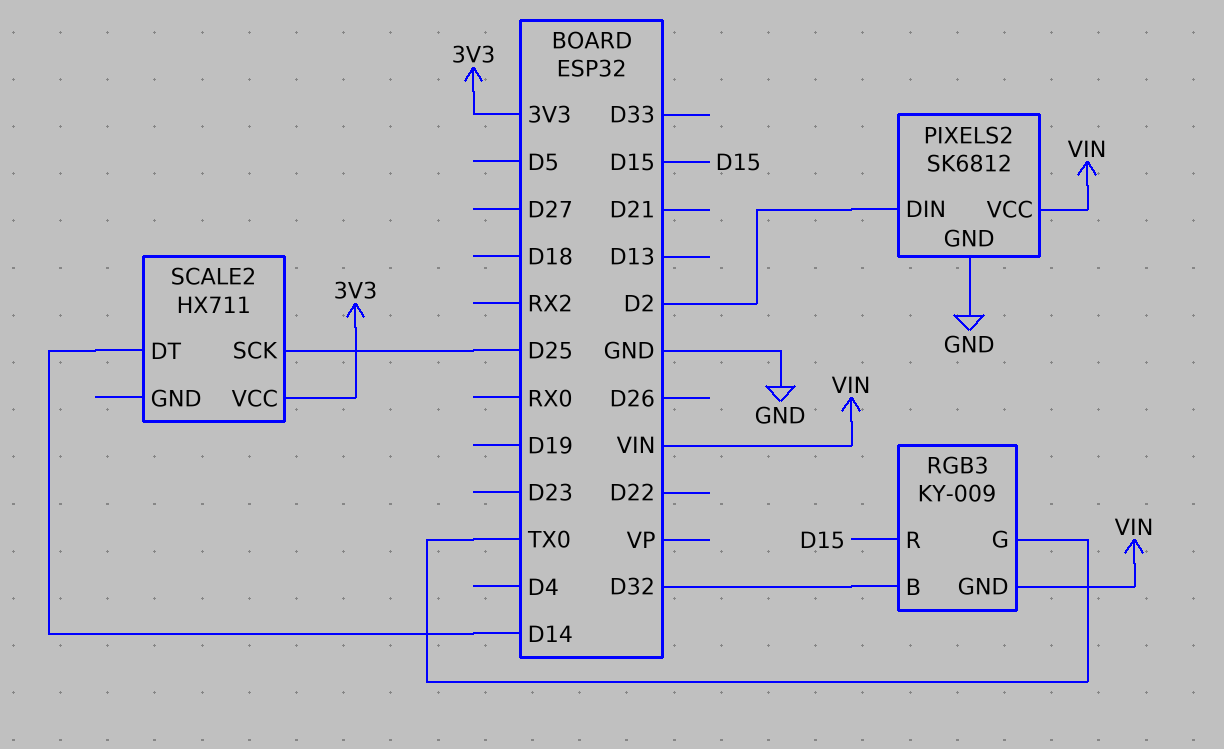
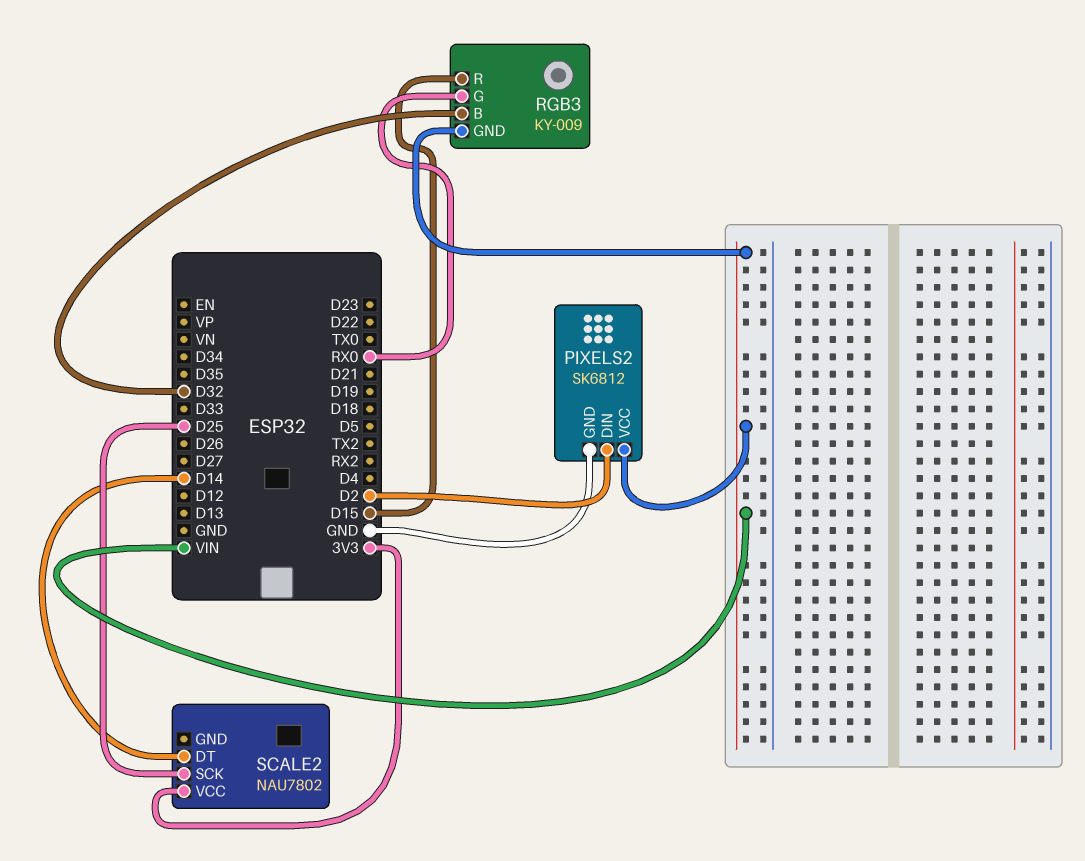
RGB3 pin G: TX0 -> RX0
SCALE2: HX711 -> NAU7802

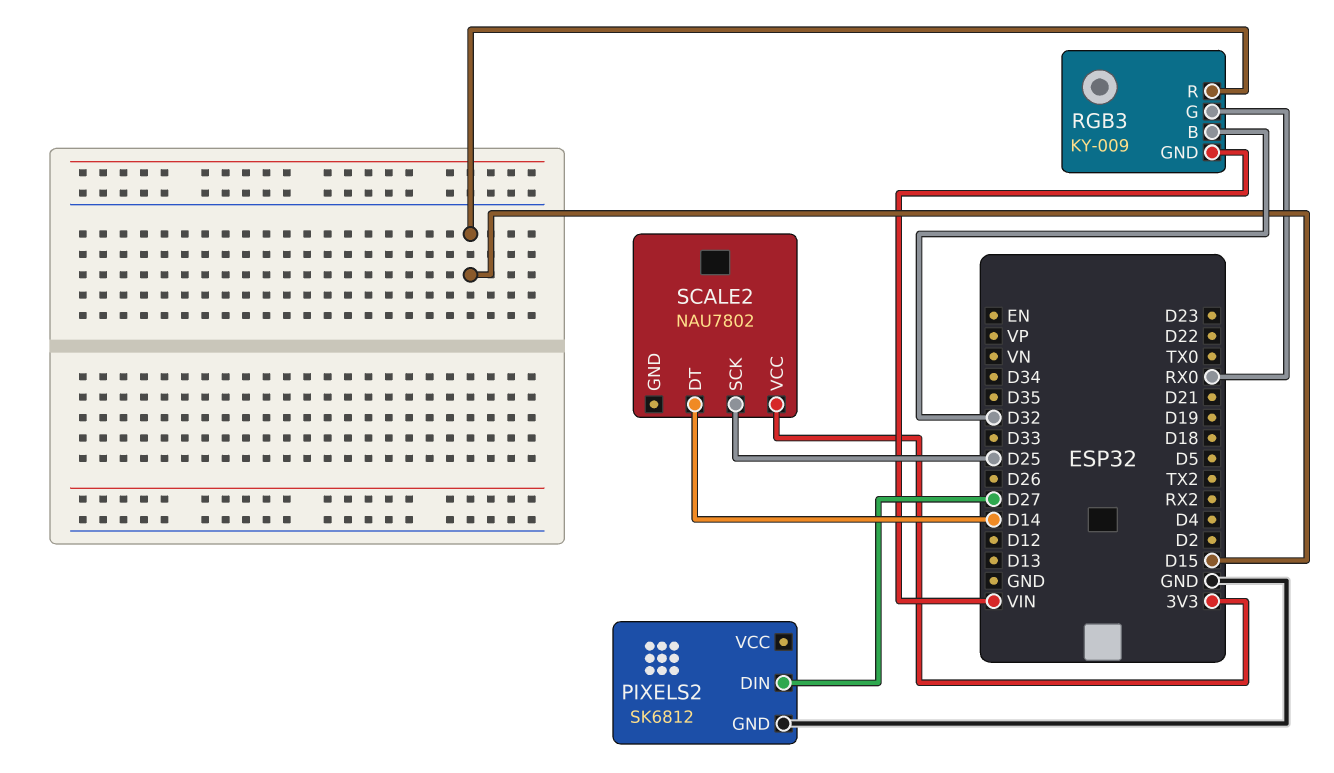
PIXELS2 pin DIN: D2 -> D27
PIXELS2 pin VCC: VIN -> none

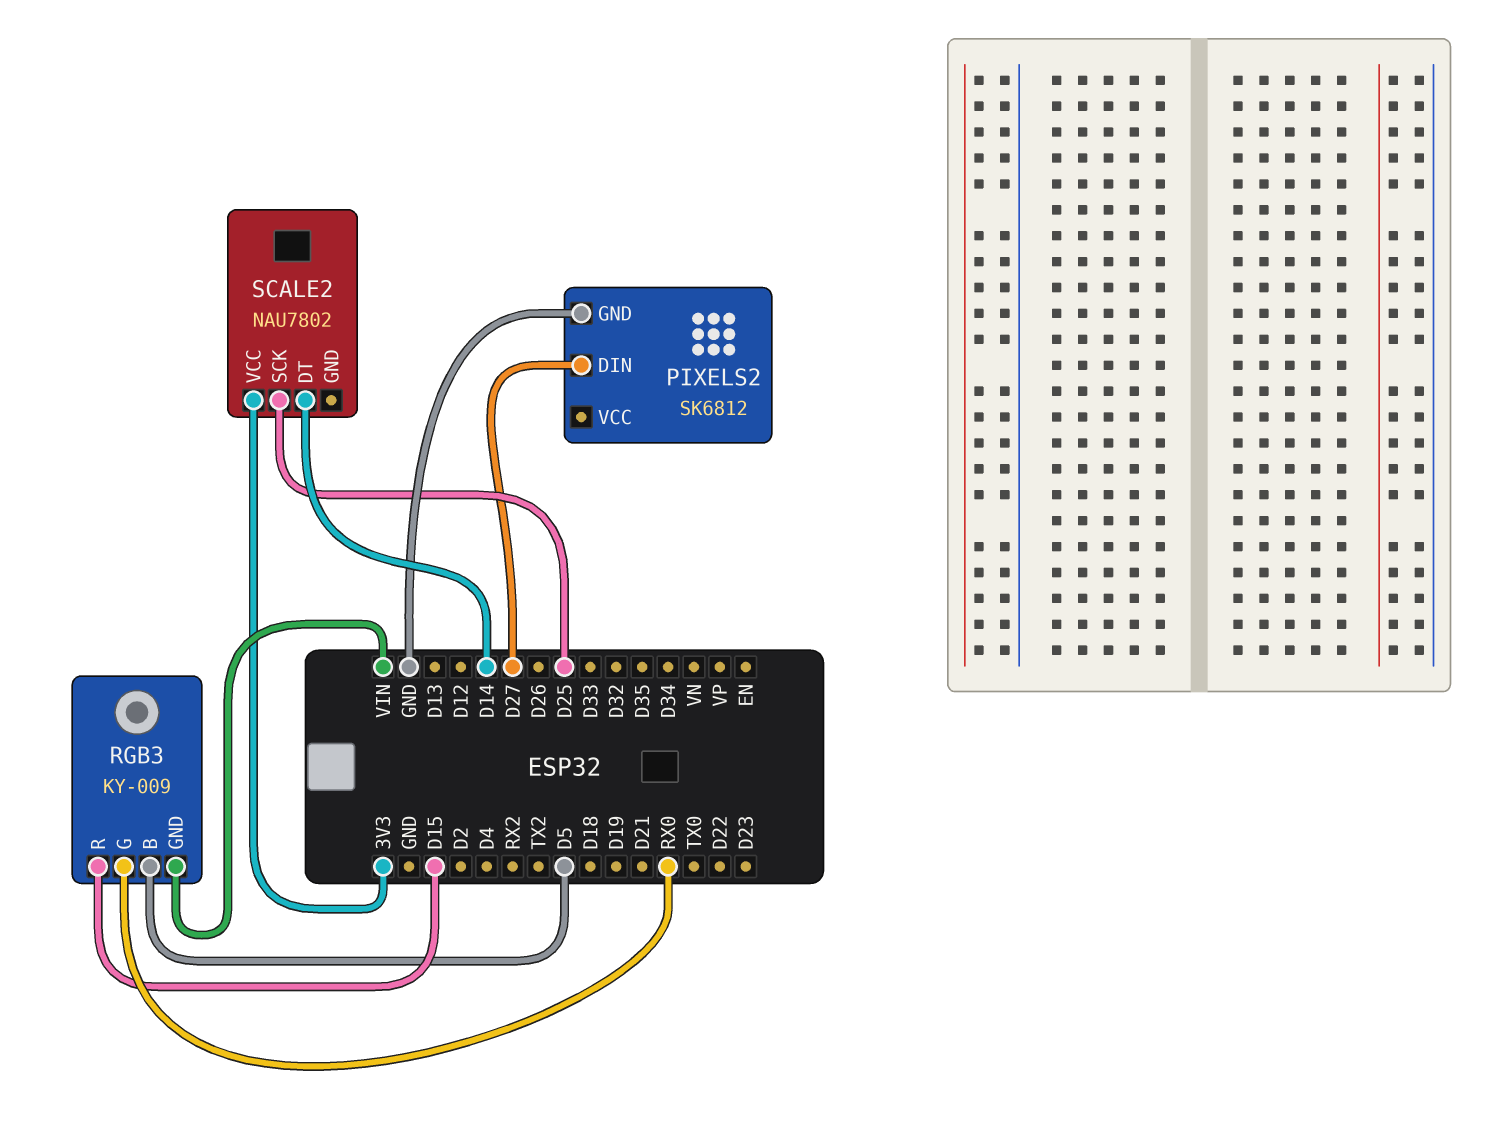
RGB3 pin B: D32 -> D5

